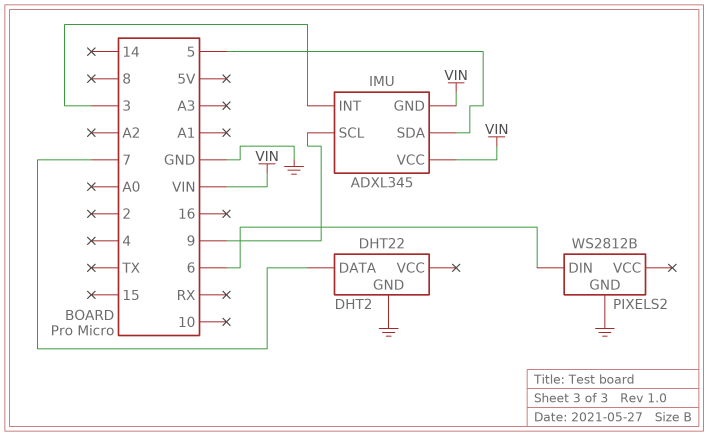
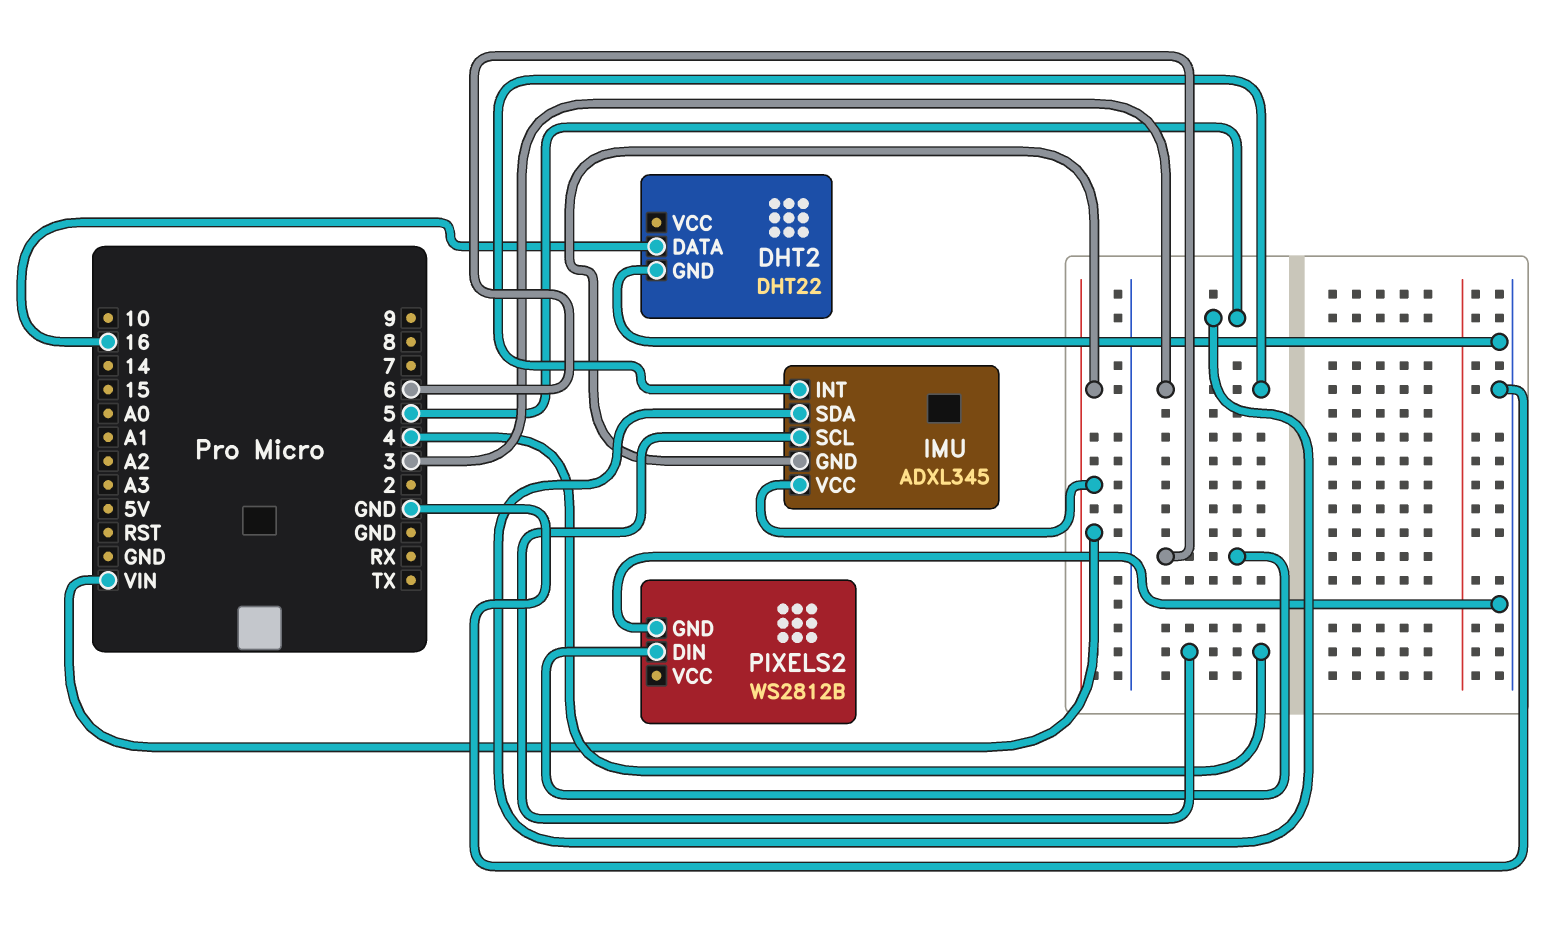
DHT2 pin DATA: 7 -> 16
IMU pin SCL: 9 -> 4

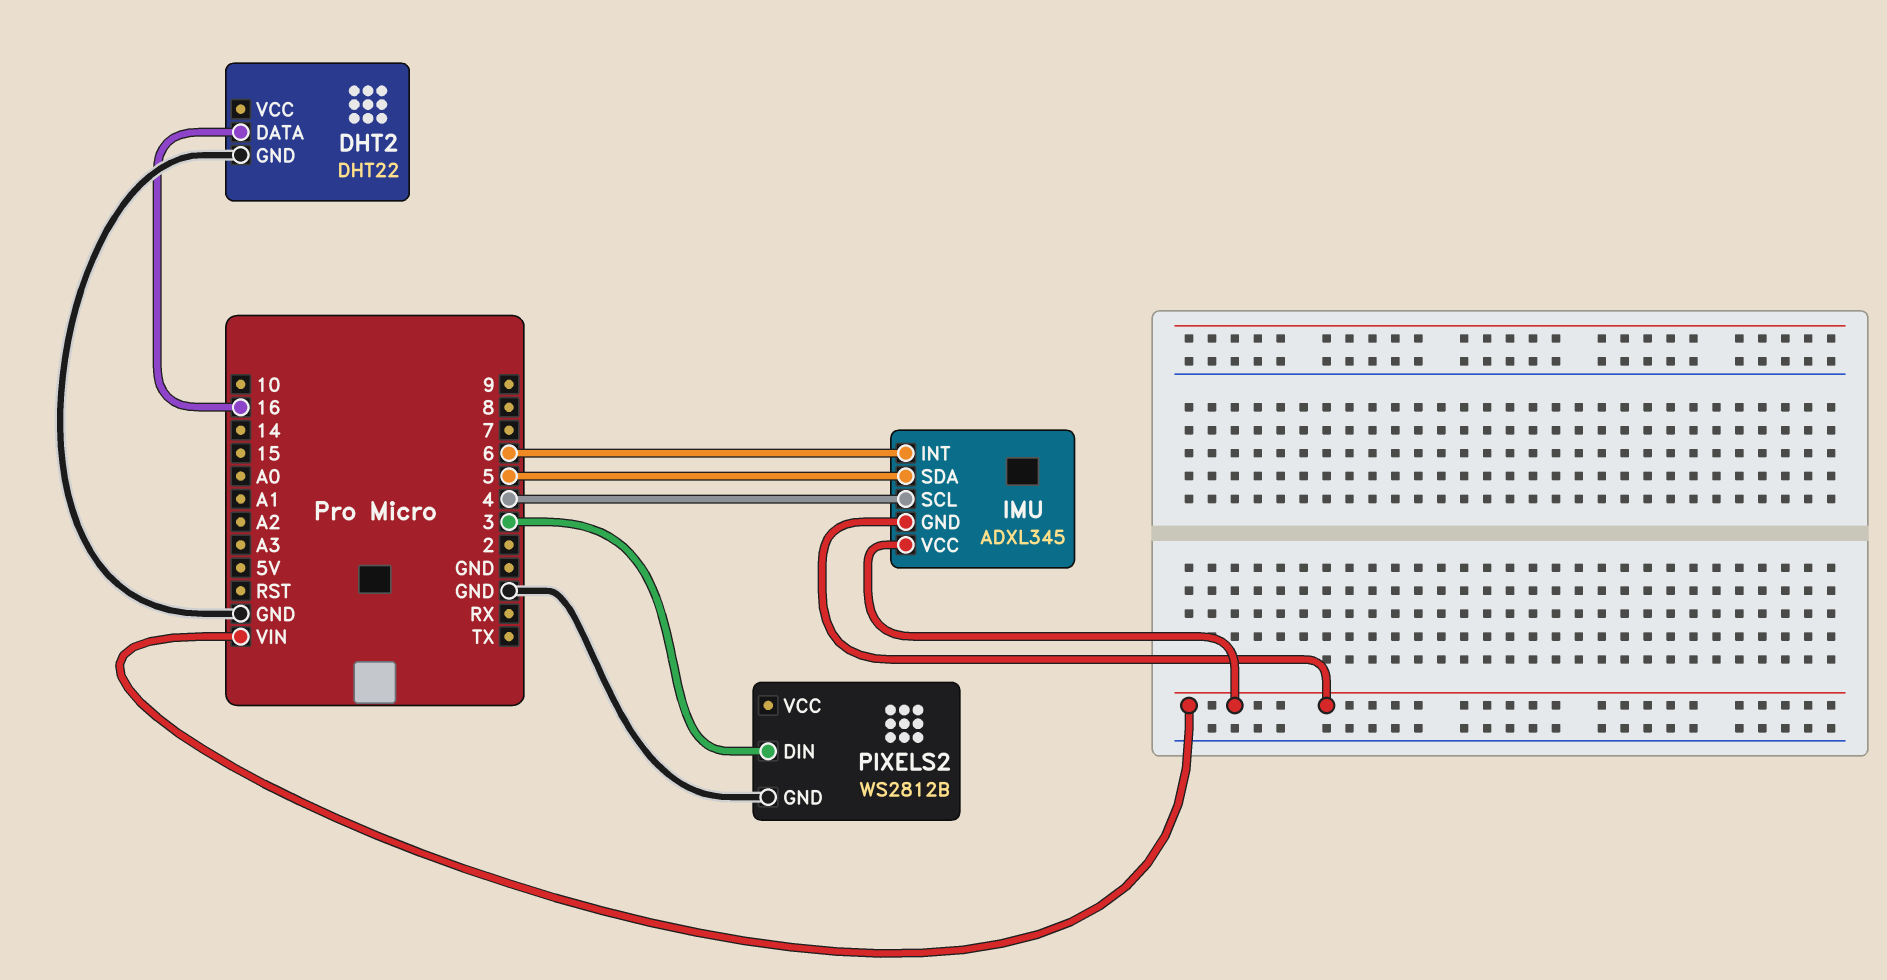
IMU pin INT: 3 -> 6
PIXELS2 pin DIN: 6 -> 3

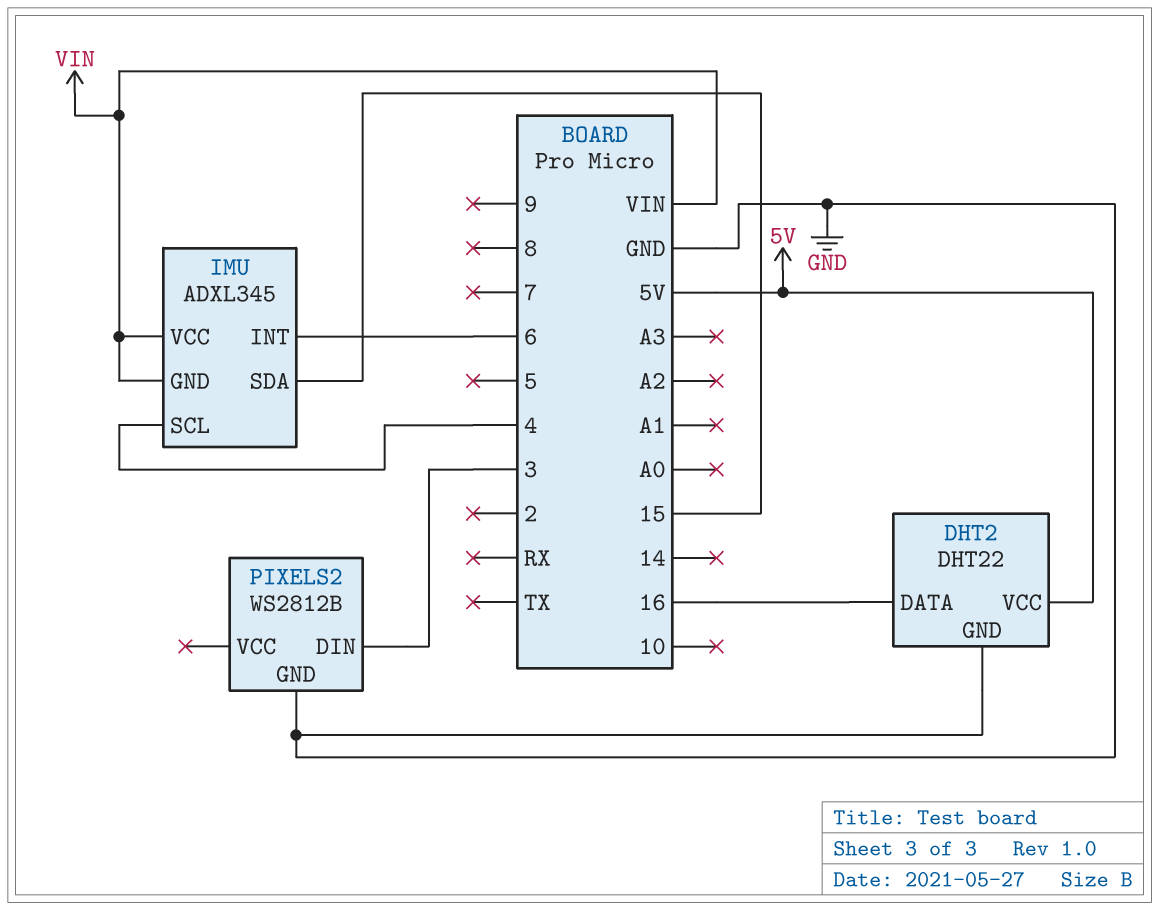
DHT2 pin VCC: none -> 5V
IMU pin SDA: 5 -> 15

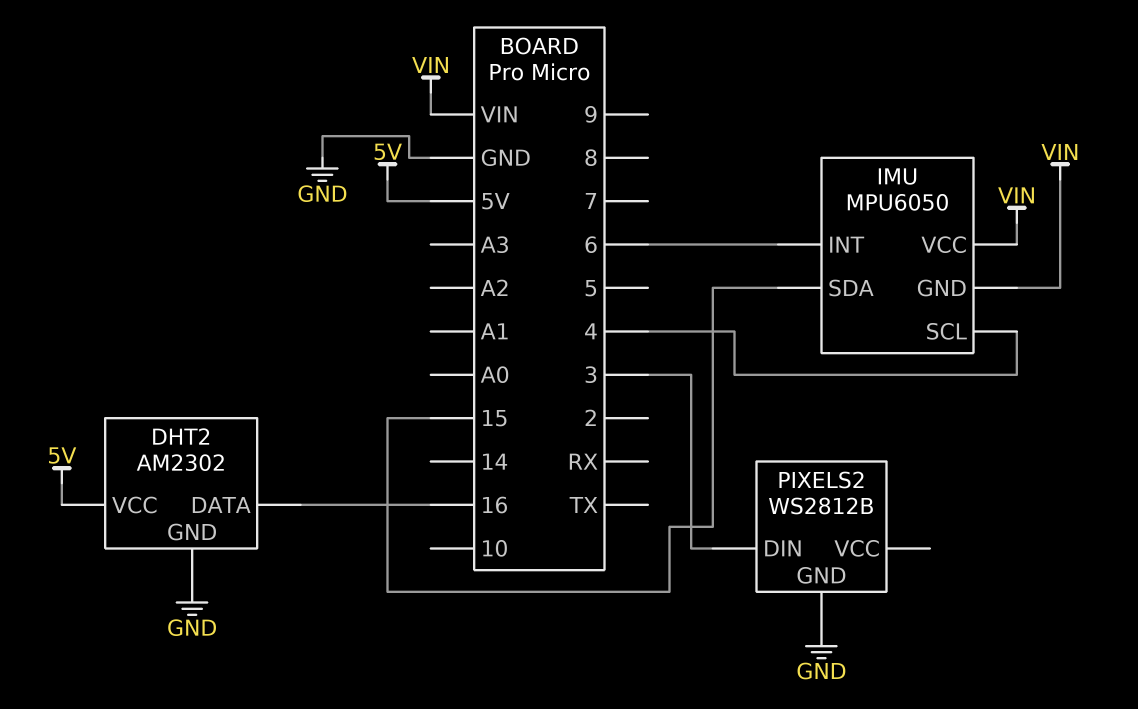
DHT2: DHT22 -> AM2302
IMU: ADXL345 -> MPU6050

